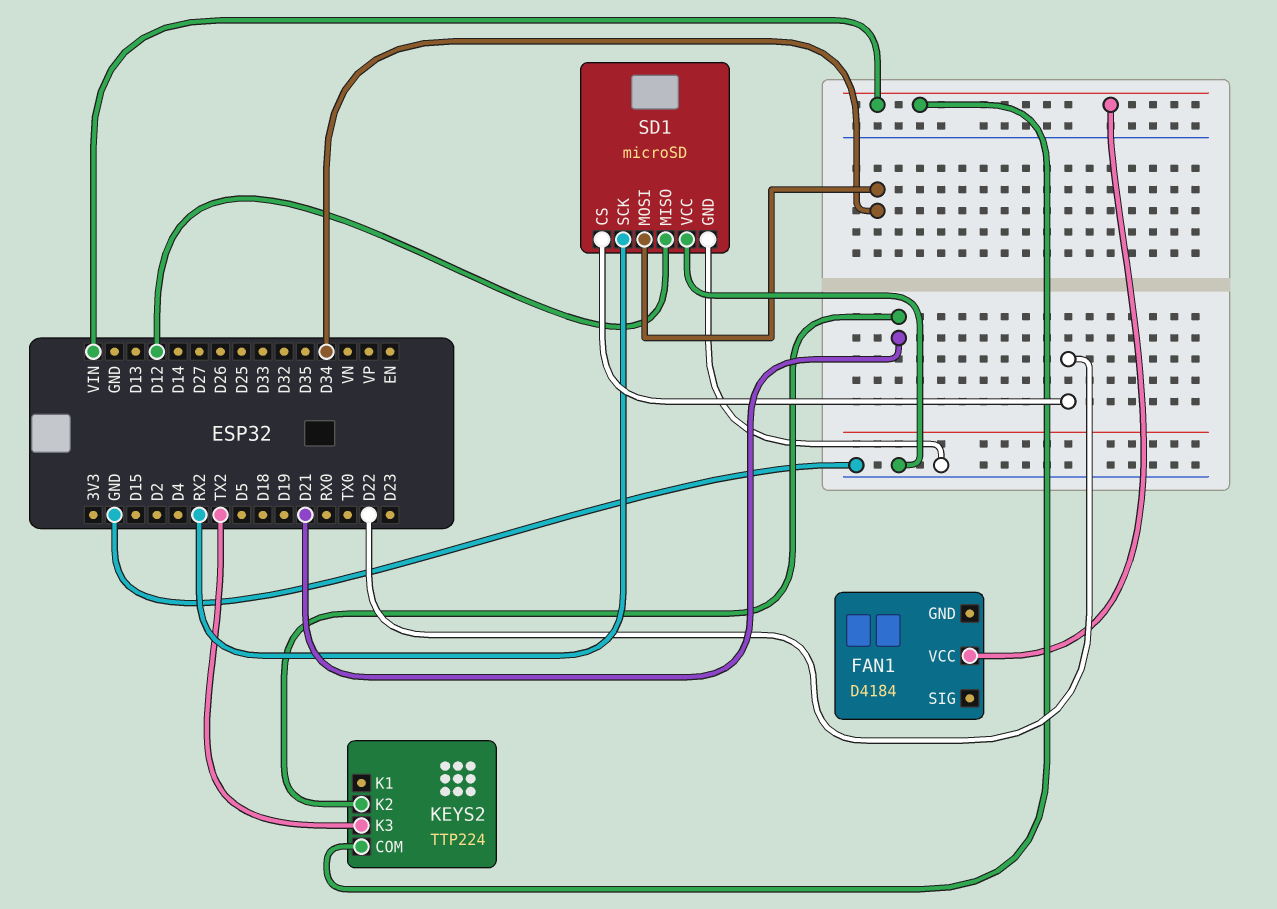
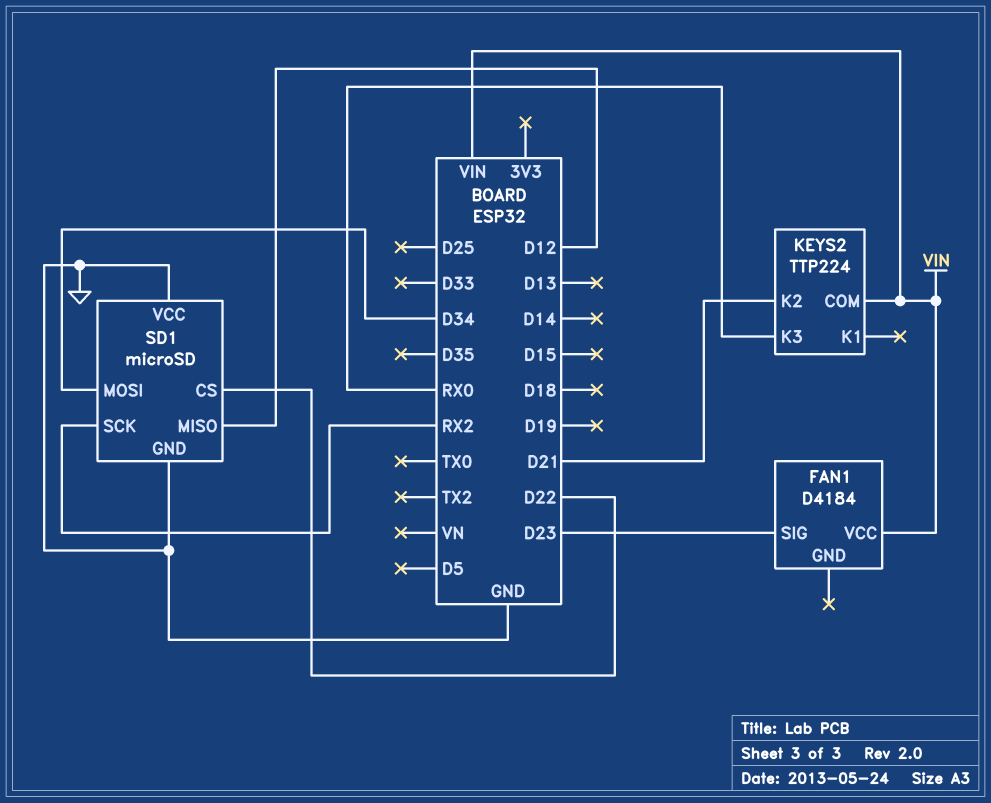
FAN1 pin SIG: none -> D23
KEYS2 pin K3: TX2 -> RX0

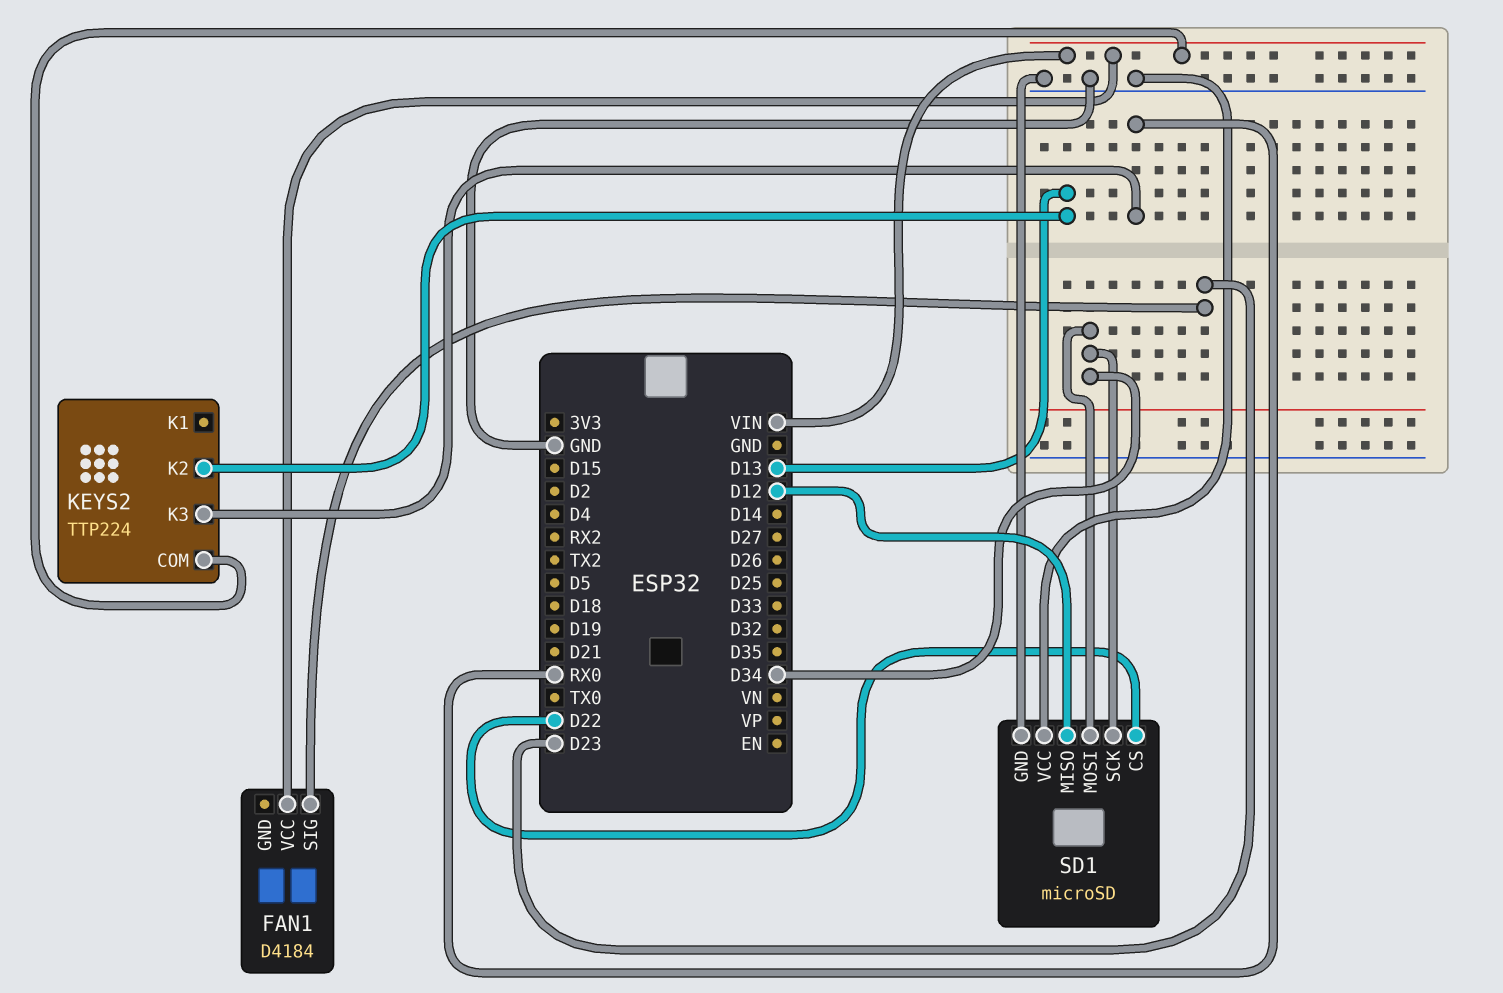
KEYS2 pin K2: D21 -> D13
SD1 pin SCK: RX2 -> D34

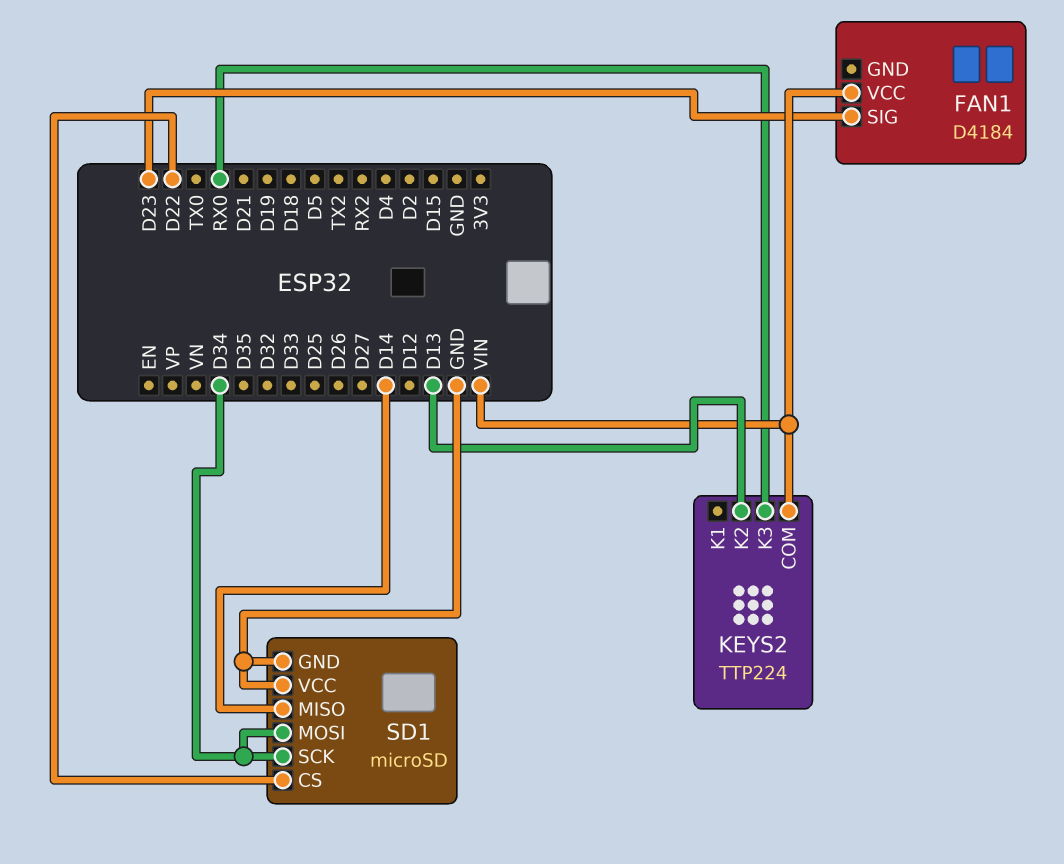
SD1 pin MISO: D12 -> D14

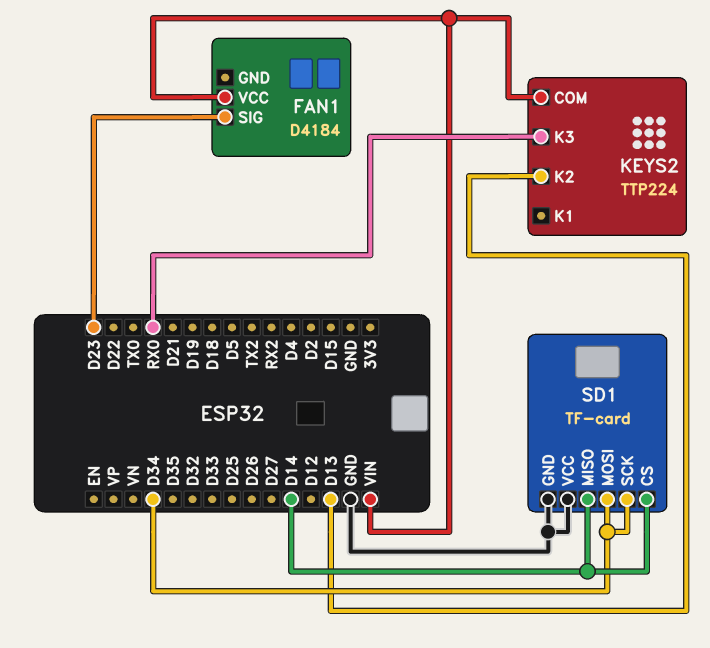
SD1: microSD -> TF-card
SD1 pin CS: D22 -> D14

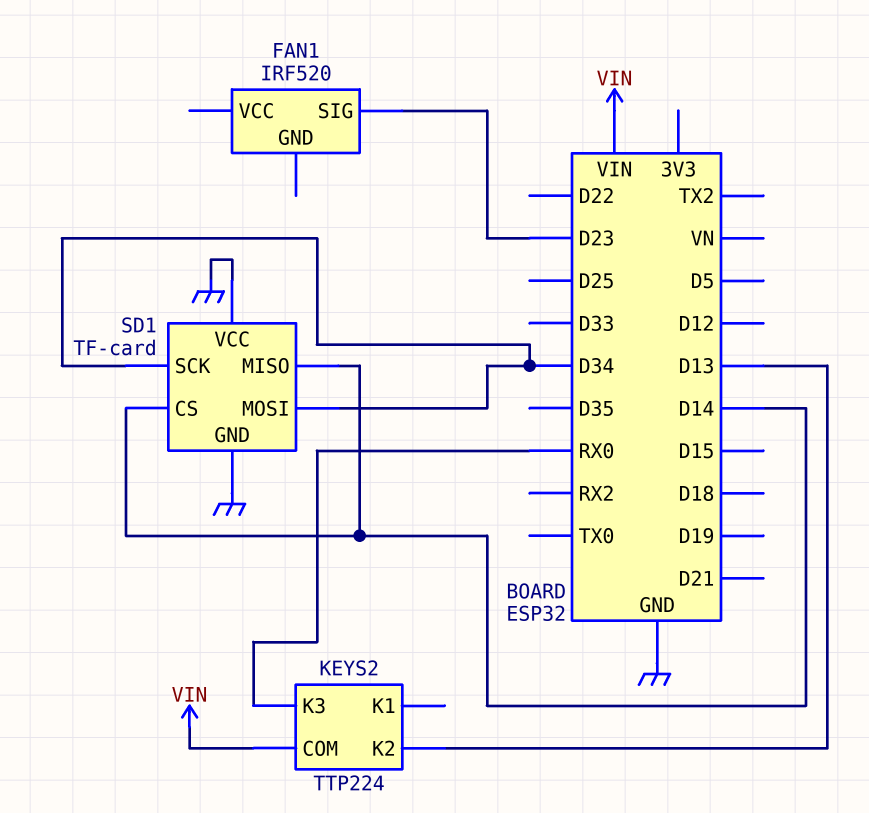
FAN1: D4184 -> IRF520
FAN1 pin VCC: VIN -> none

